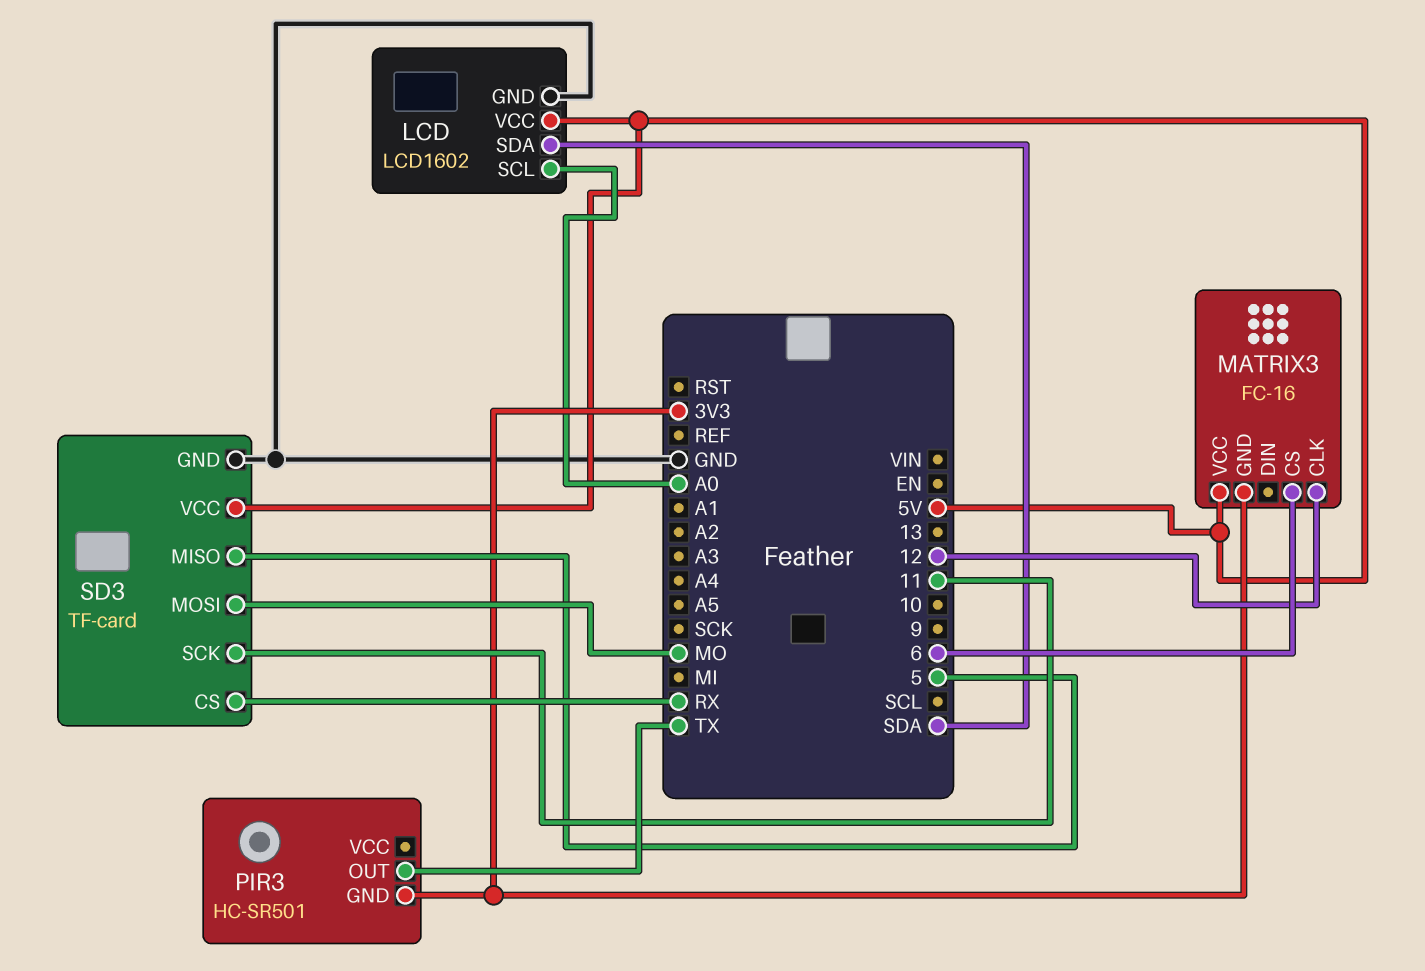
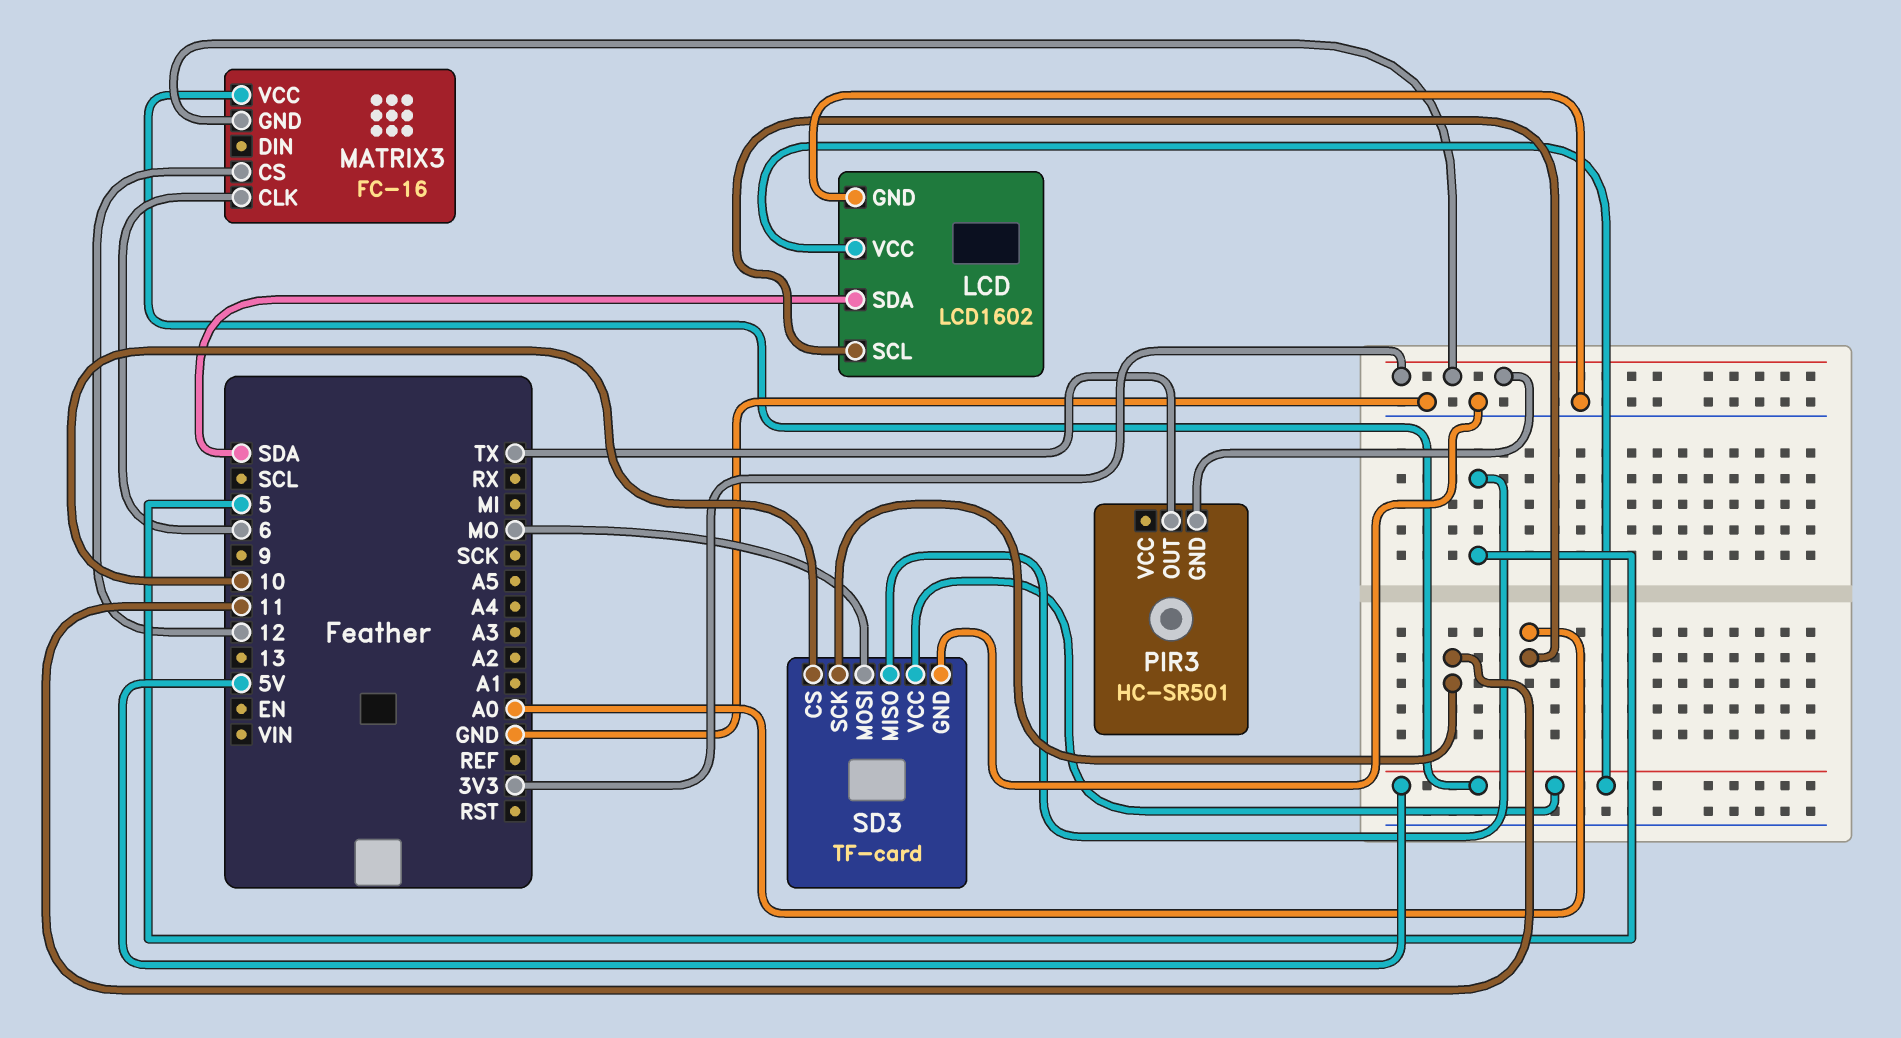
MATRIX3 pin CLK: 12 -> 6
MATRIX3 pin CS: 6 -> 12
SD3 pin CS: RX -> 10

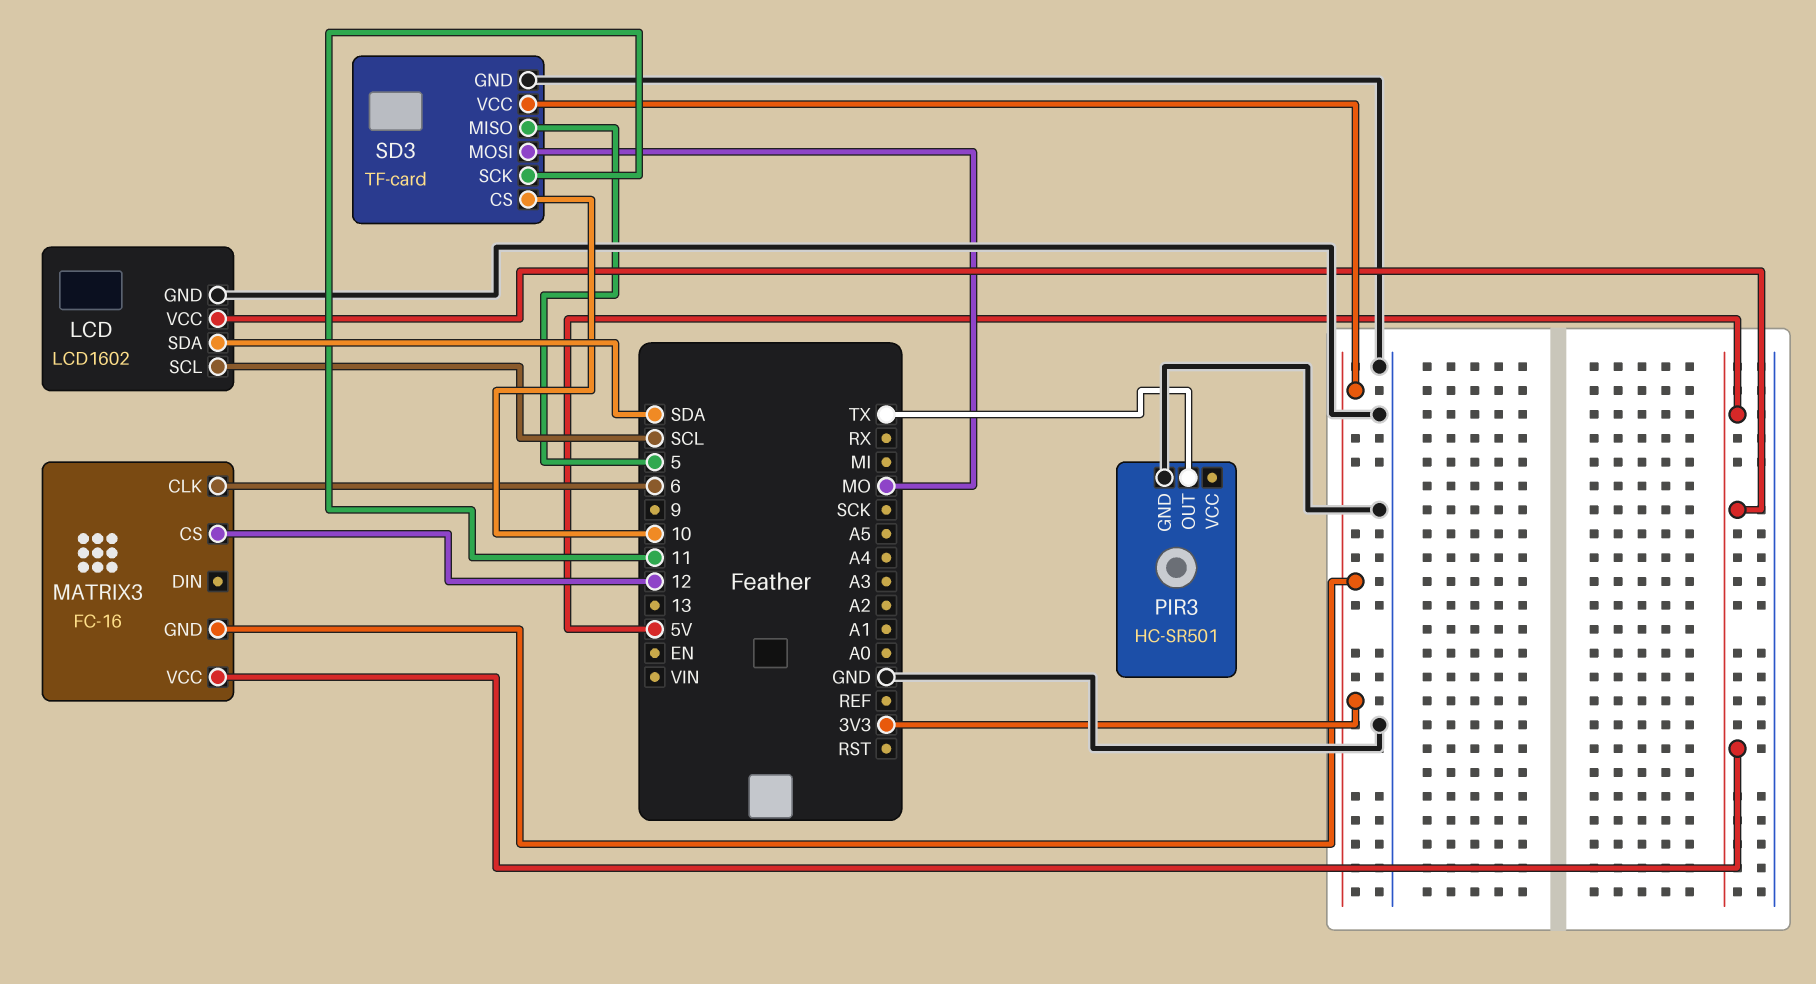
LCD pin SCL: A0 -> SCL
PIR3 pin GND: 3V3 -> GND
SD3 pin VCC: 5V -> 3V3

